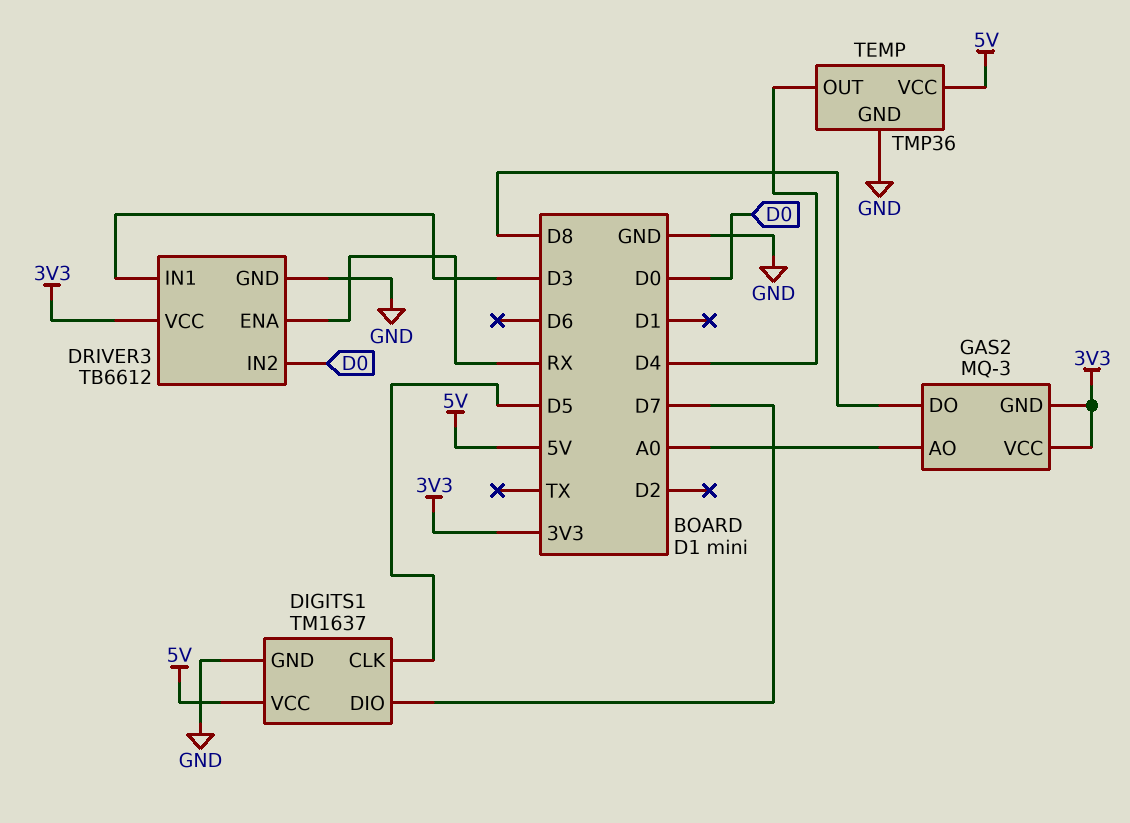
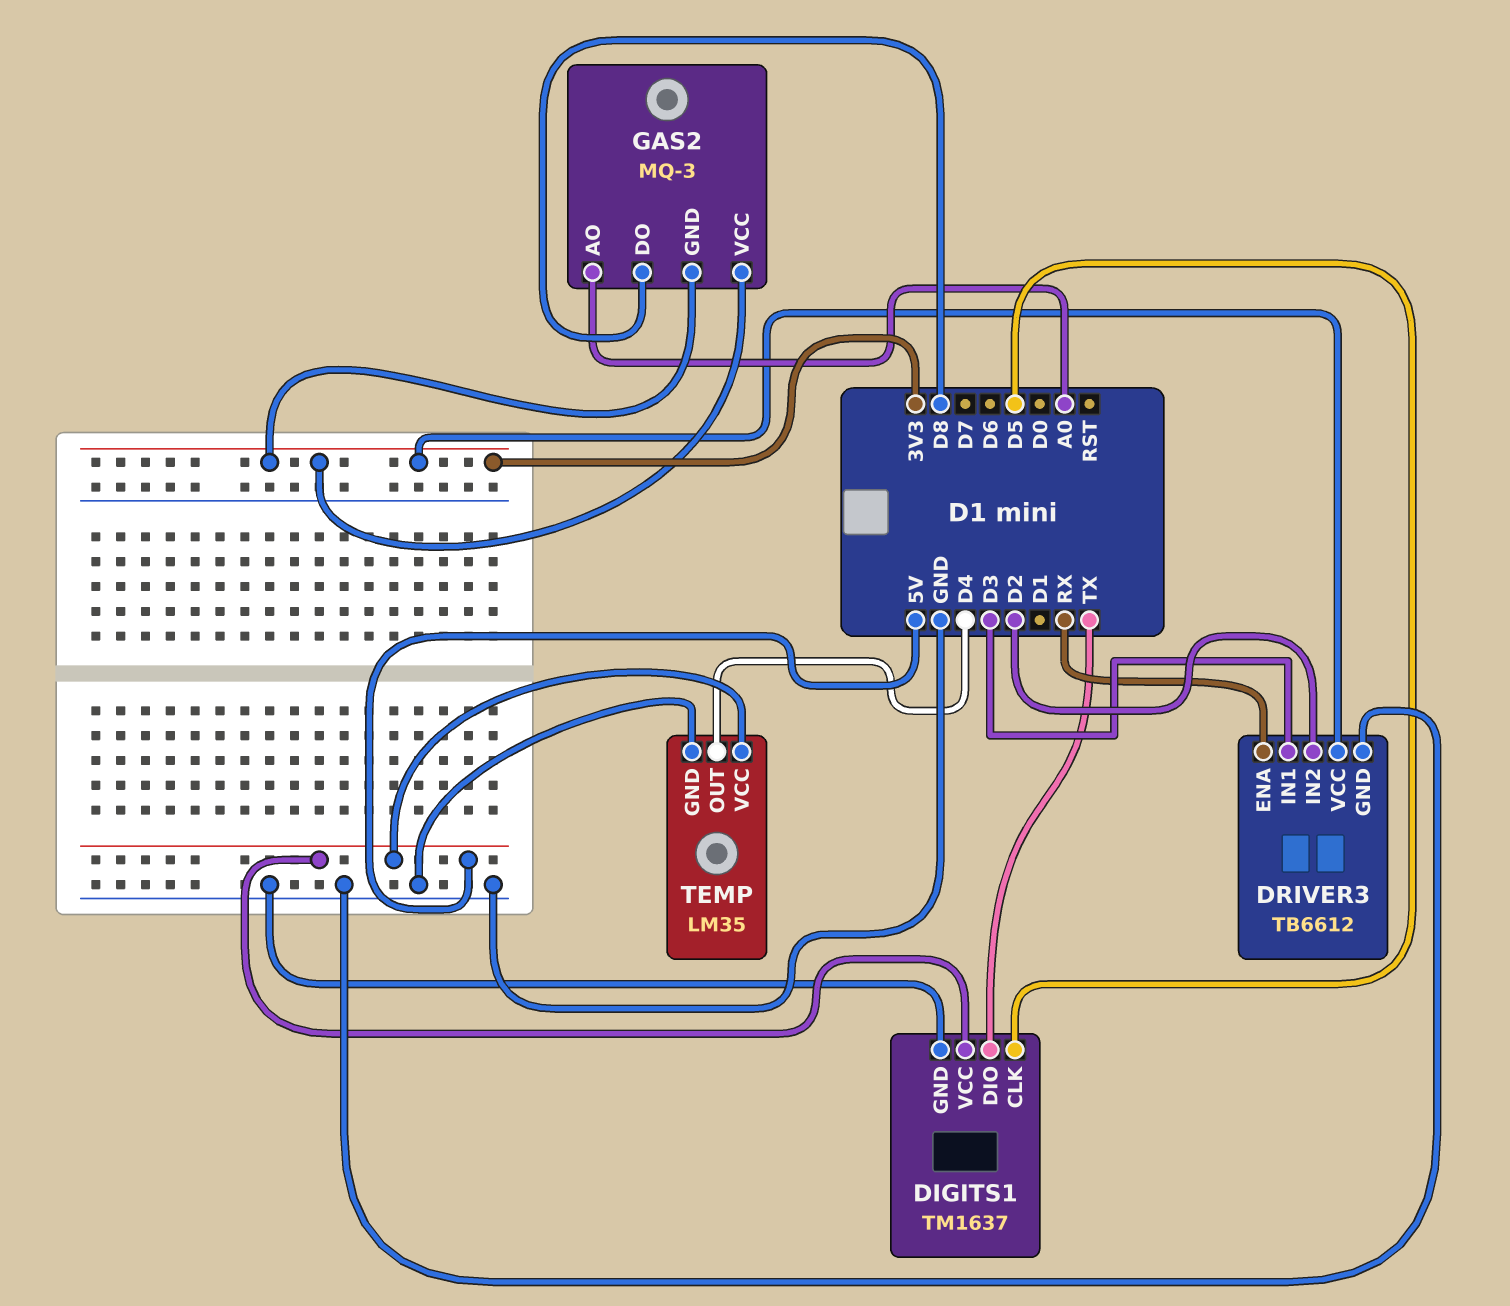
DIGITS1 pin DIO: D7 -> TX
DRIVER3 pin IN2: D0 -> D2
TEMP: TMP36 -> LM35

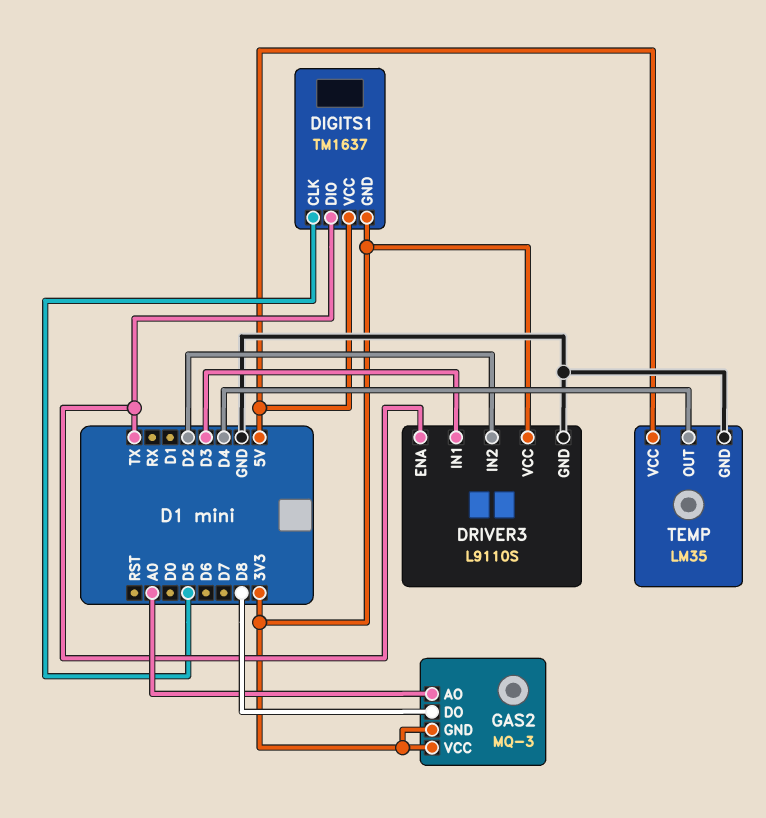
DIGITS1 pin GND: GND -> 3V3
DRIVER3: TB6612 -> L9110S
DRIVER3 pin ENA: RX -> TX

